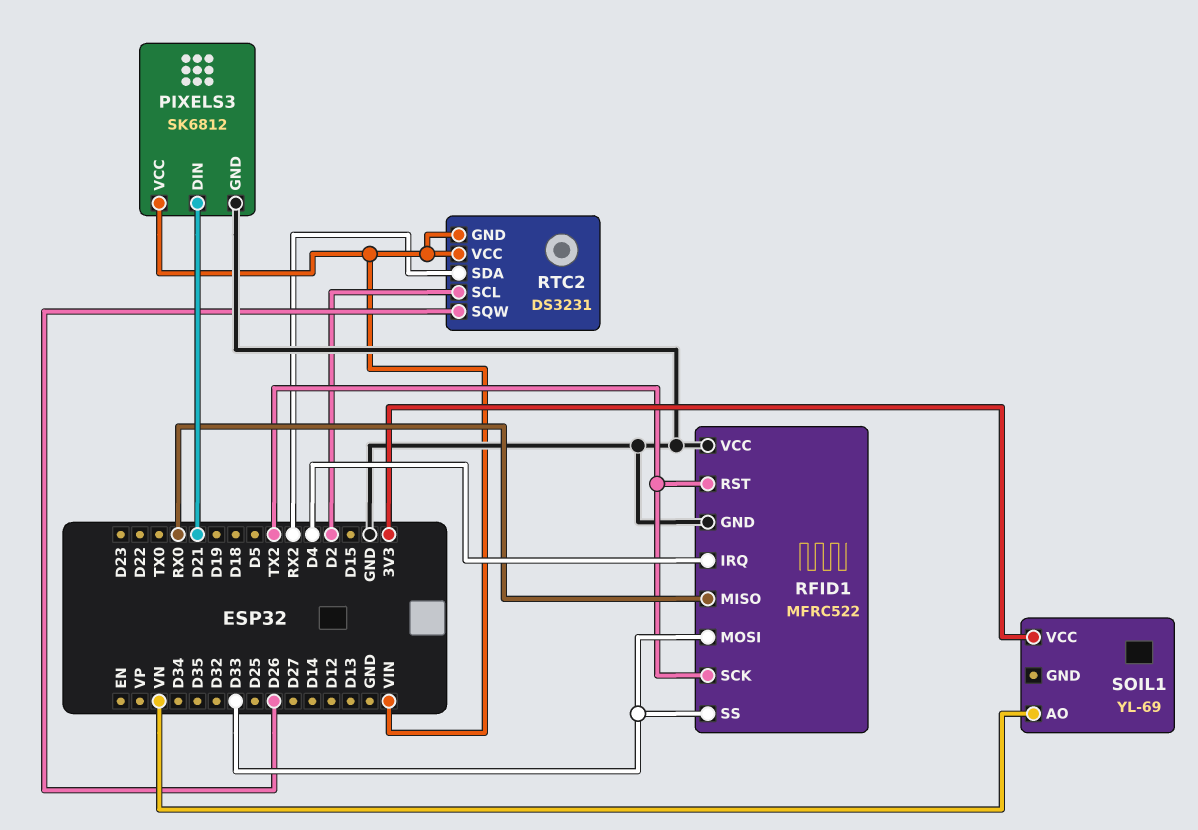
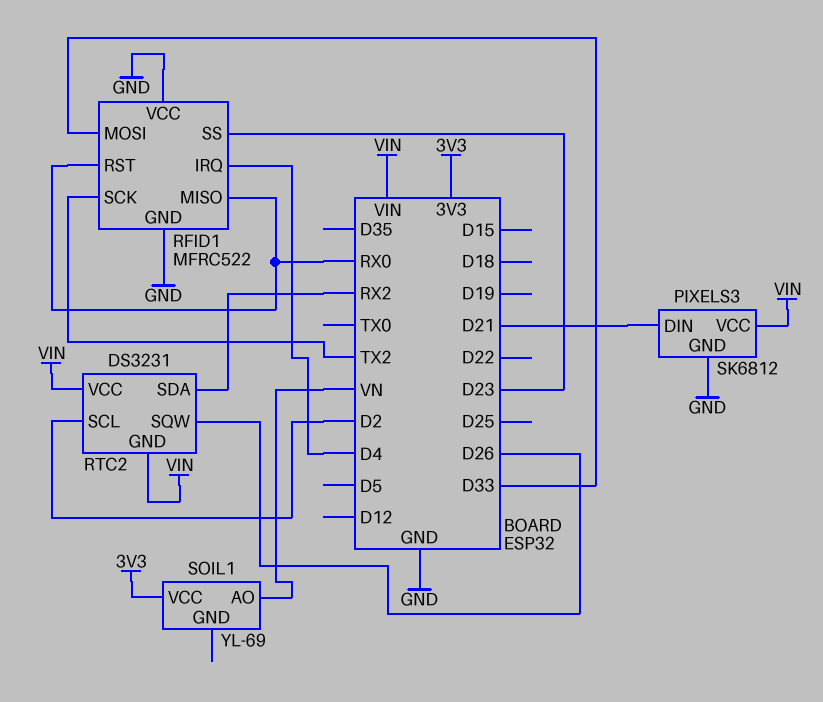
RFID1 pin RST: TX2 -> RX0
RFID1 pin SS: D33 -> D23

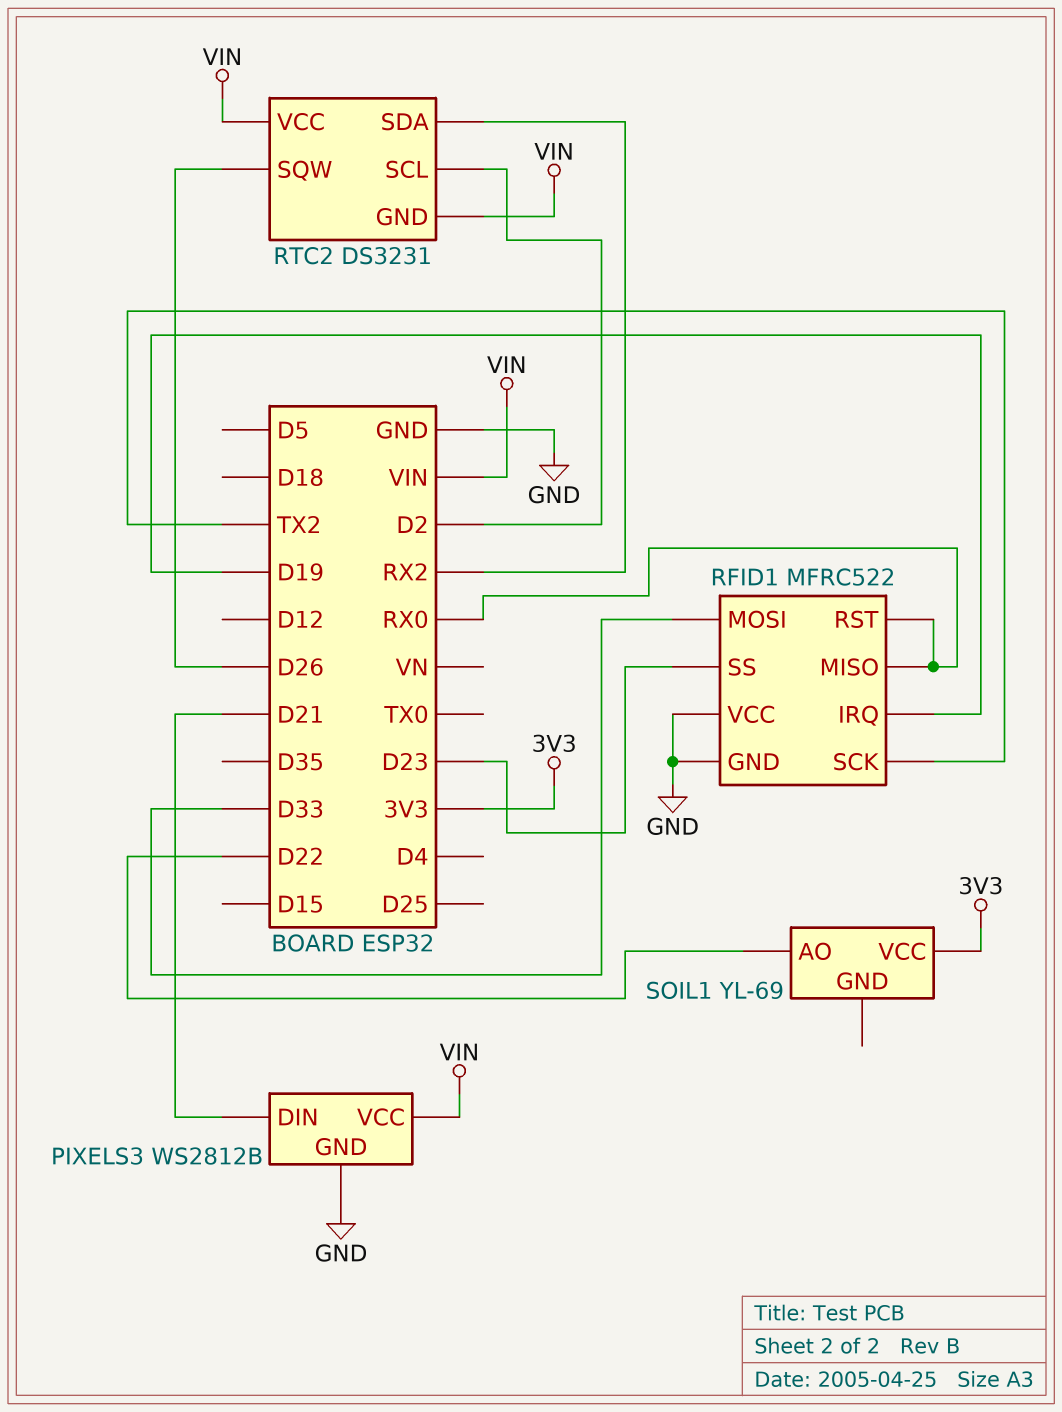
PIXELS3: SK6812 -> WS2812B
RFID1 pin IRQ: D4 -> D19
SOIL1 pin AO: VN -> D22

